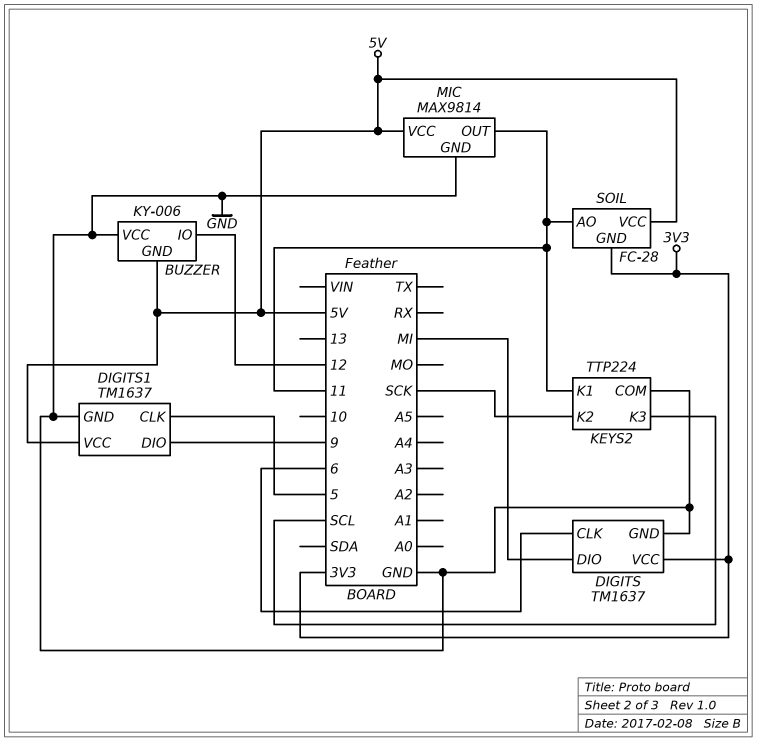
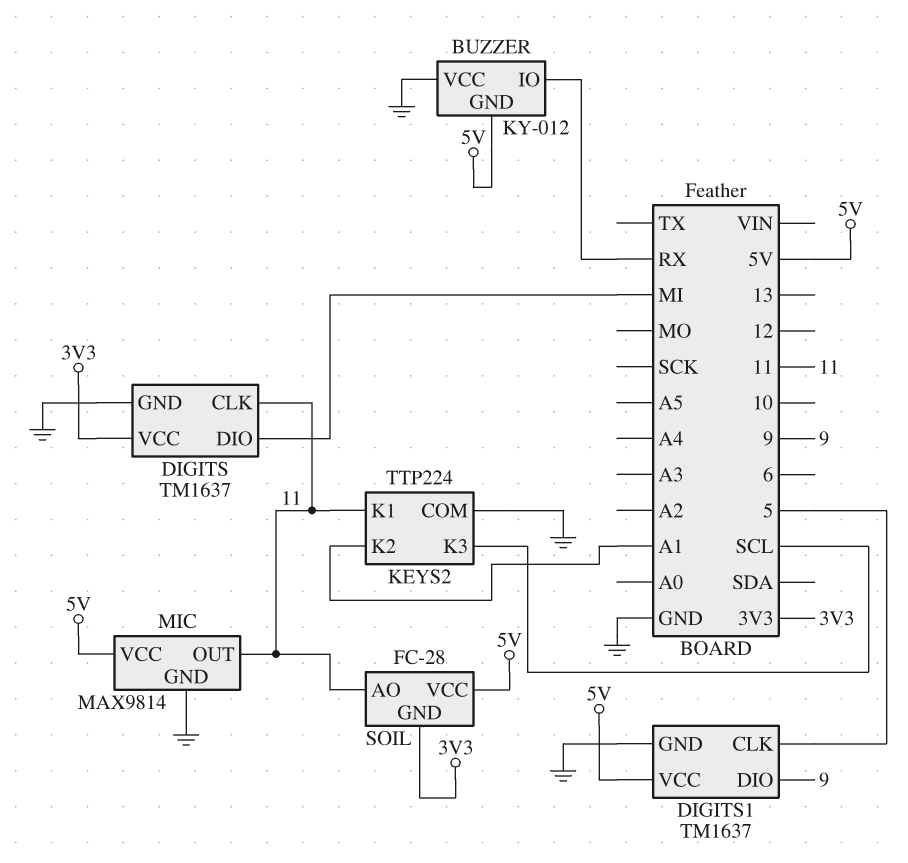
BUZZER: KY-006 -> KY-012
BUZZER pin IO: 12 -> RX
DIGITS pin CLK: 6 -> 11
KEYS2 pin K2: SCK -> A1

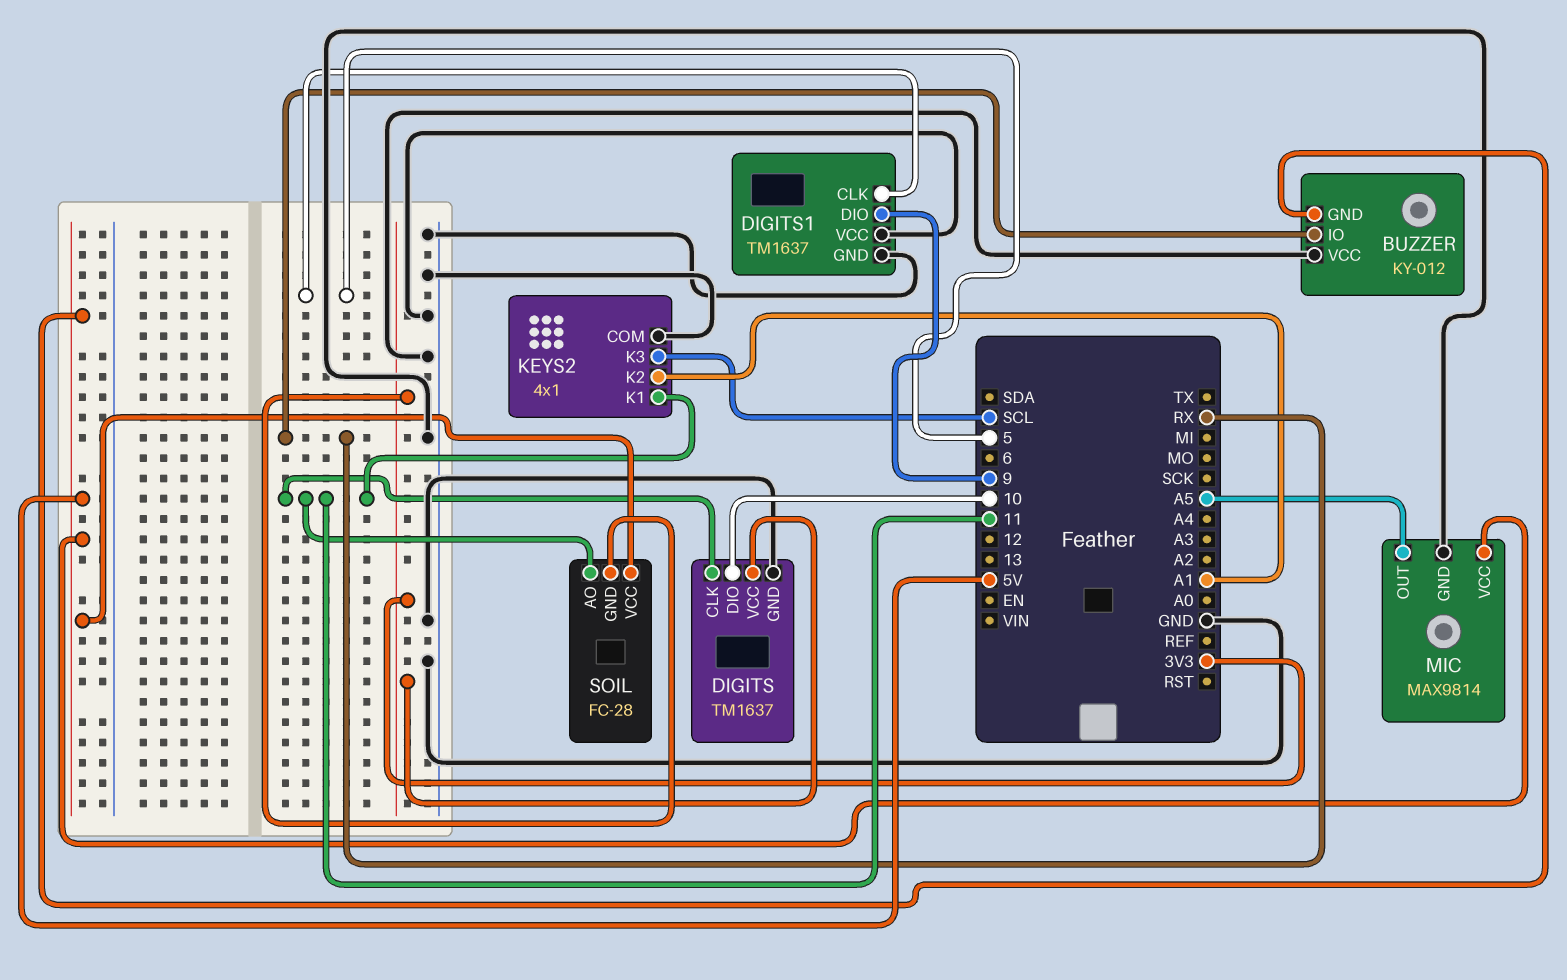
DIGITS pin DIO: MI -> 10
DIGITS1 pin VCC: 5V -> GND
KEYS2: TTP224 -> 4x1
MIC pin OUT: 11 -> A5

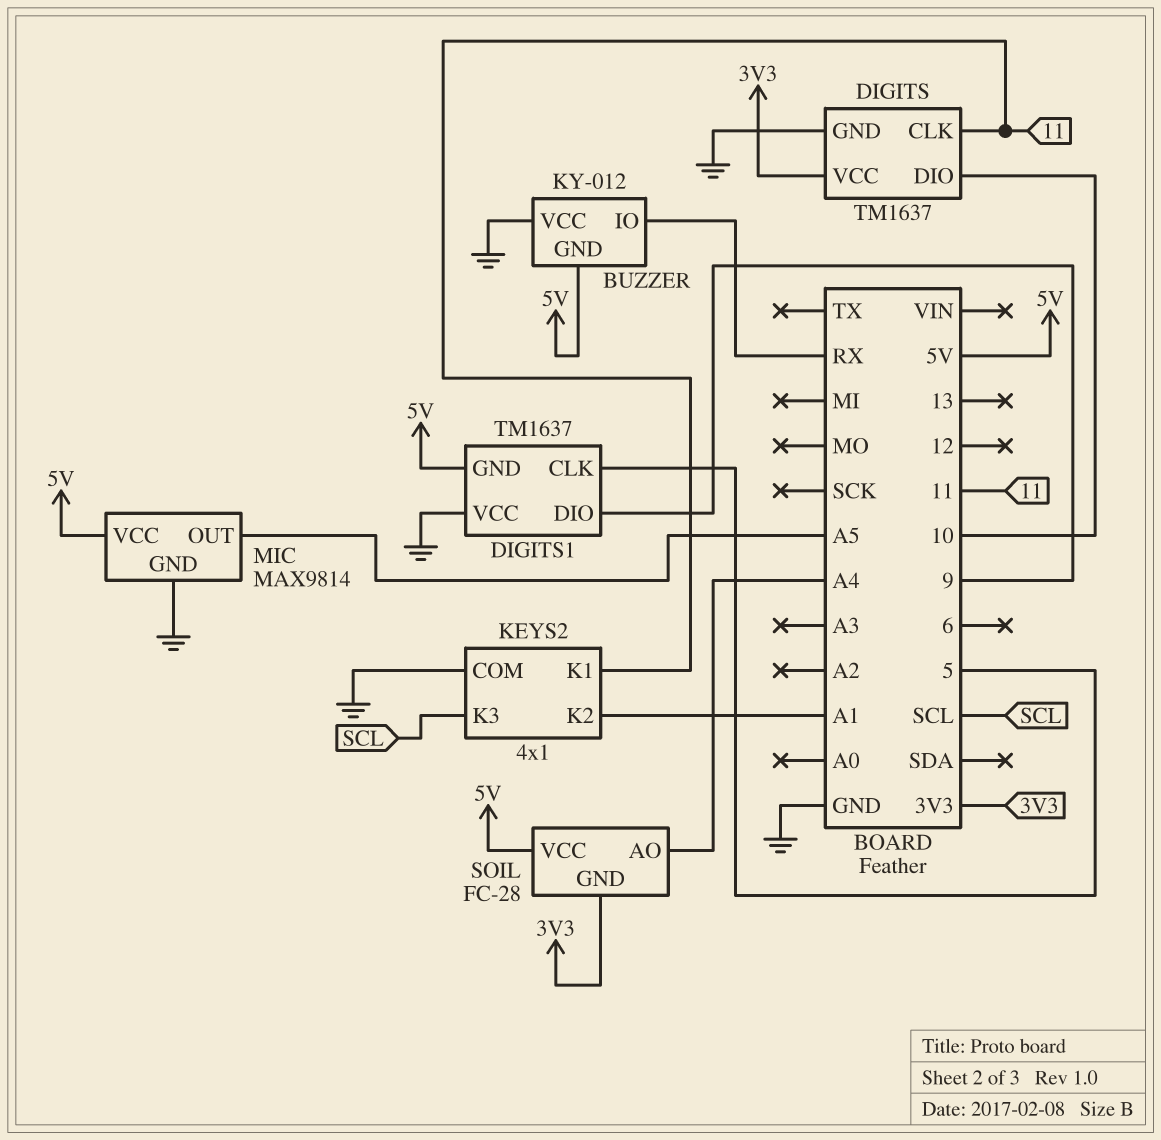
DIGITS1 pin GND: GND -> 5V
SOIL pin AO: 11 -> A4

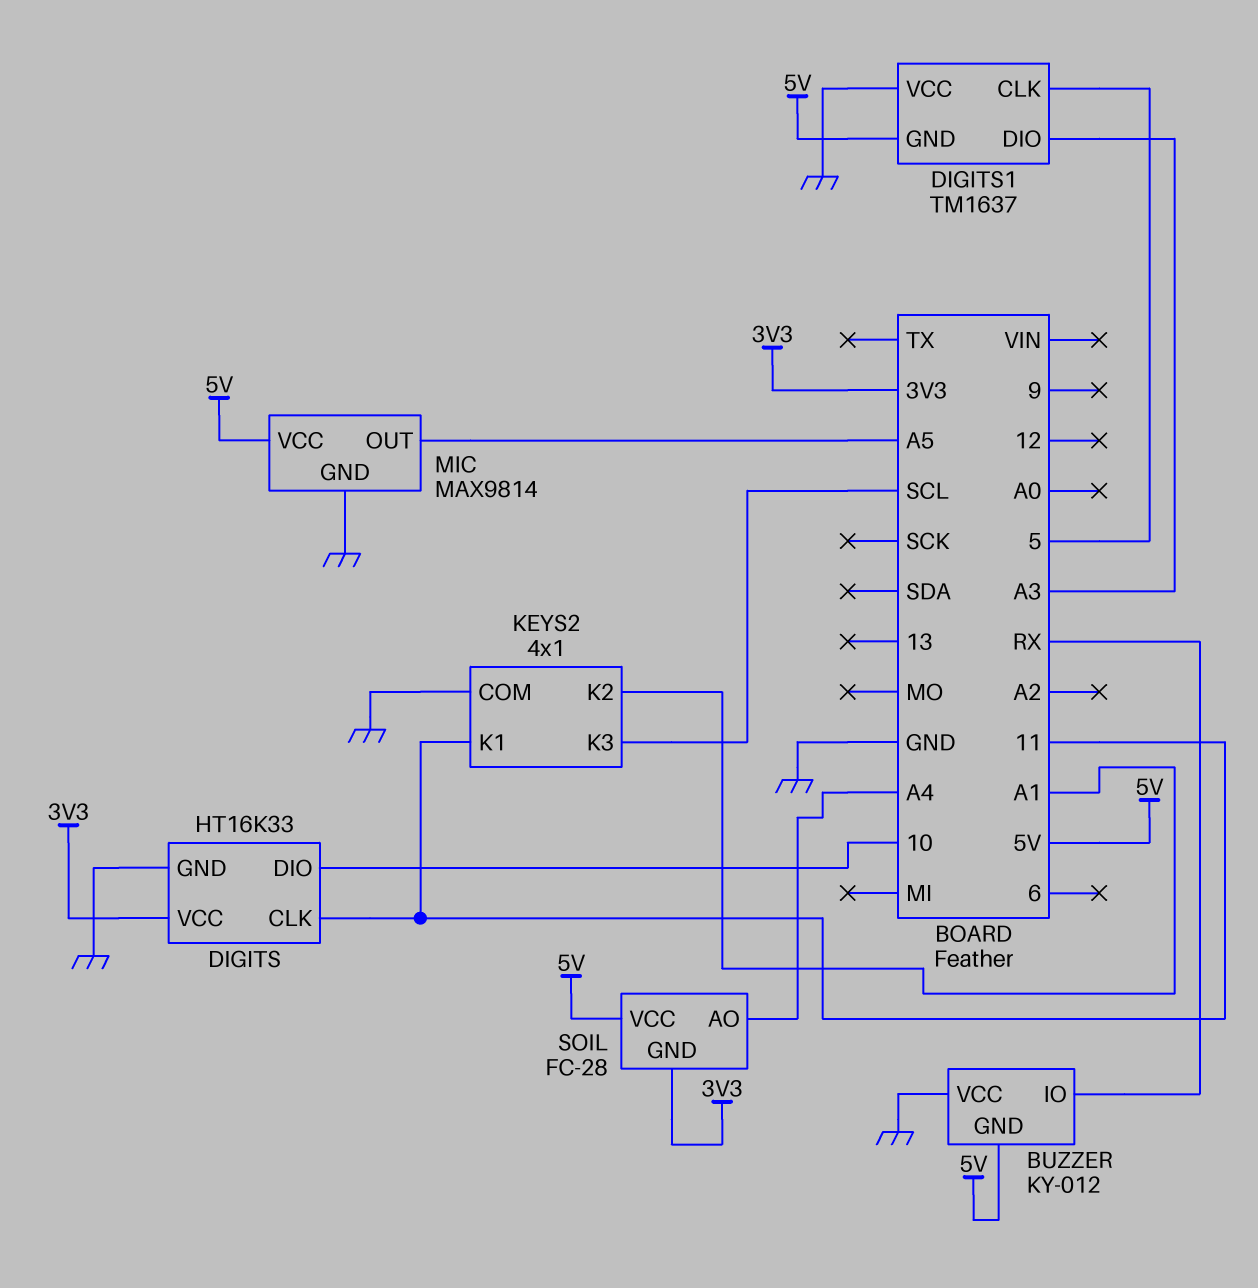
DIGITS: TM1637 -> HT16K33
DIGITS1 pin DIO: 9 -> A3

